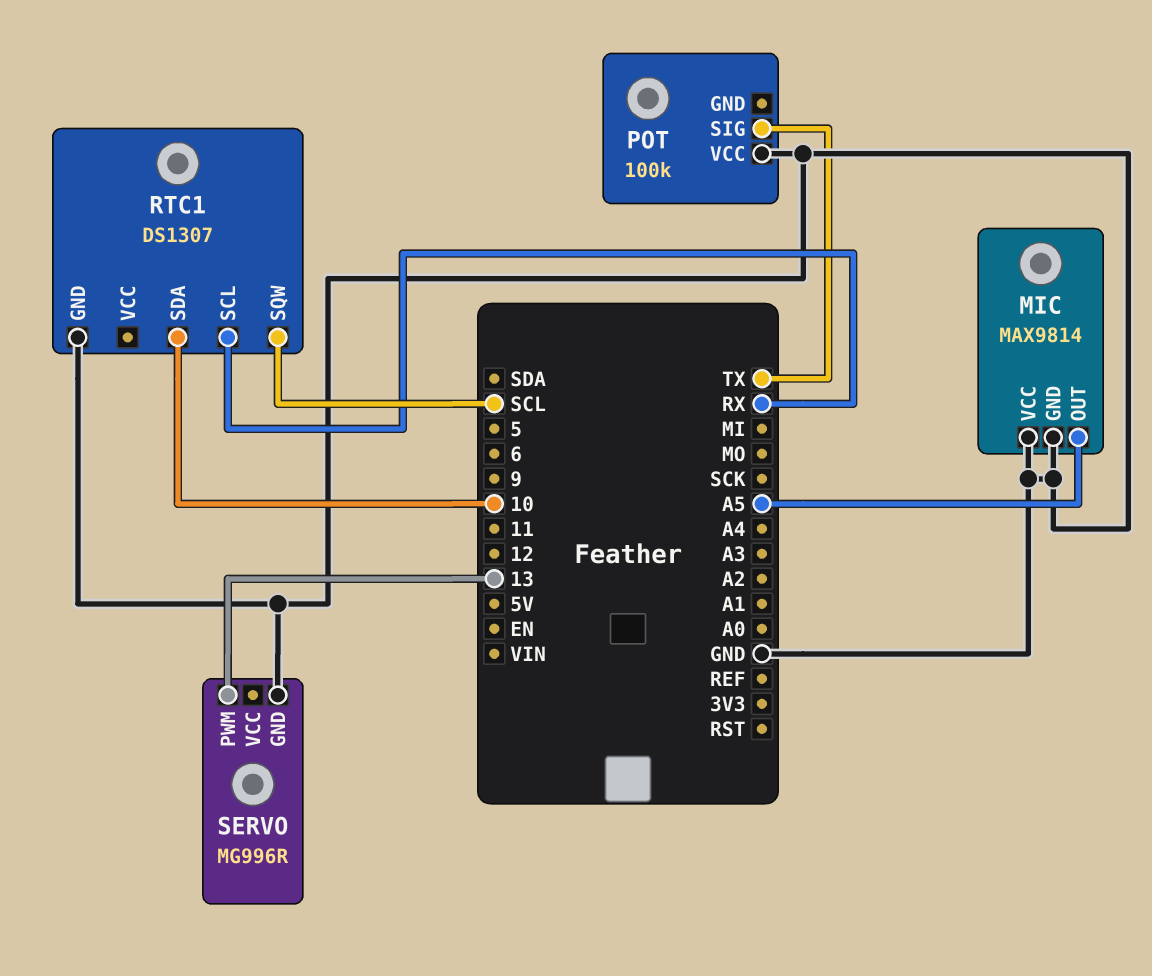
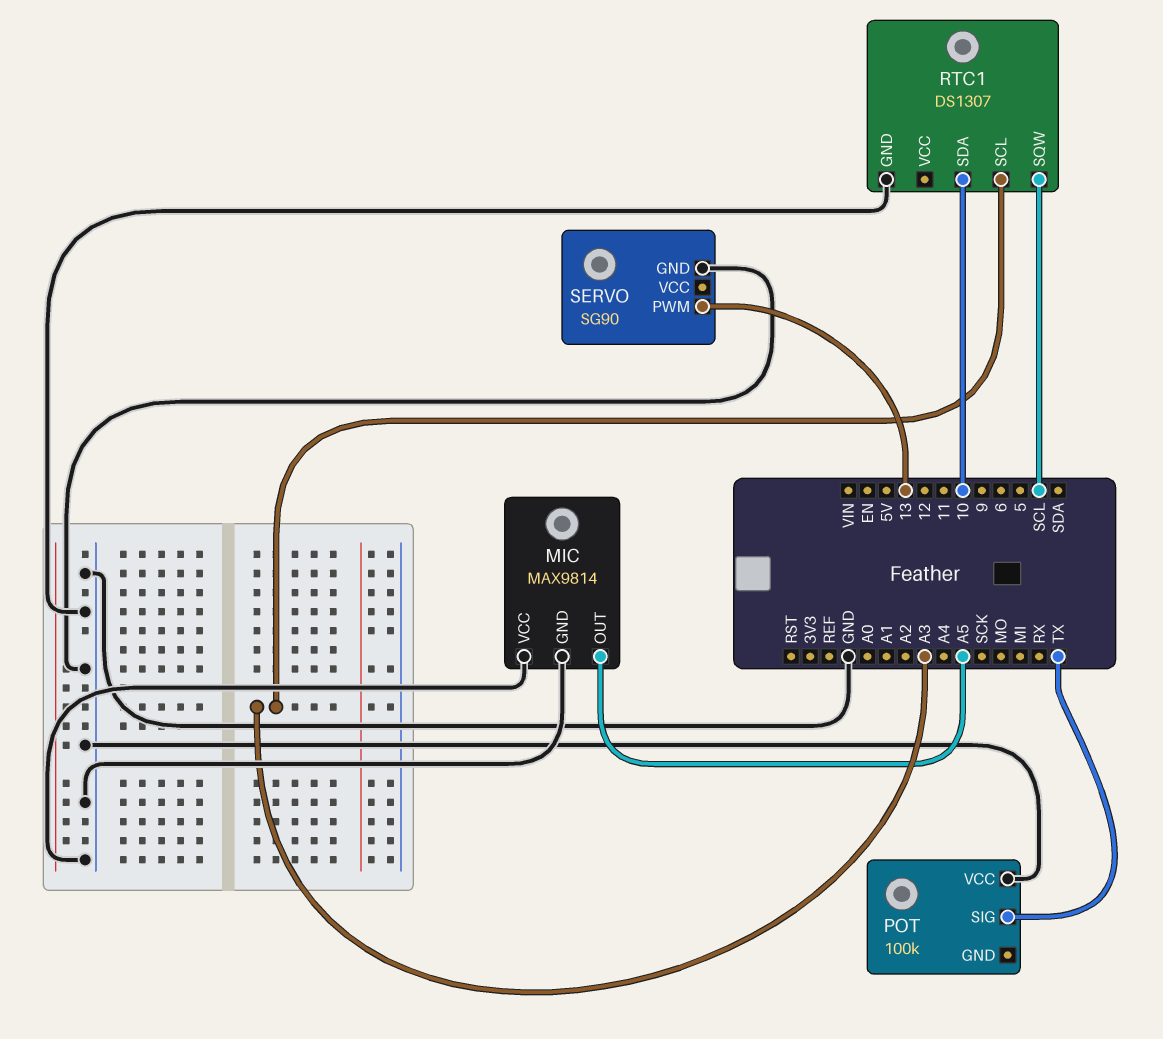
RTC1 pin SCL: RX -> A3
SERVO: MG996R -> SG90

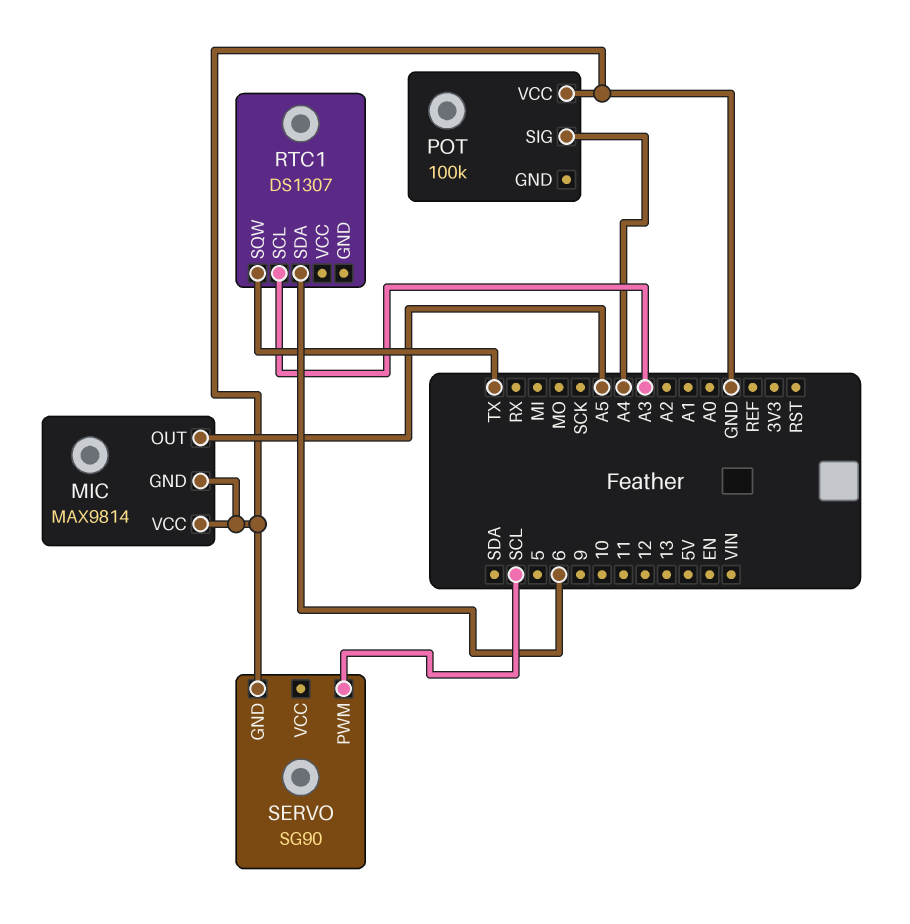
POT pin SIG: TX -> A4
RTC1 pin GND: GND -> none
RTC1 pin SDA: 10 -> 6
RTC1 pin SQW: SCL -> TX
SERVO pin PWM: 13 -> SCL

